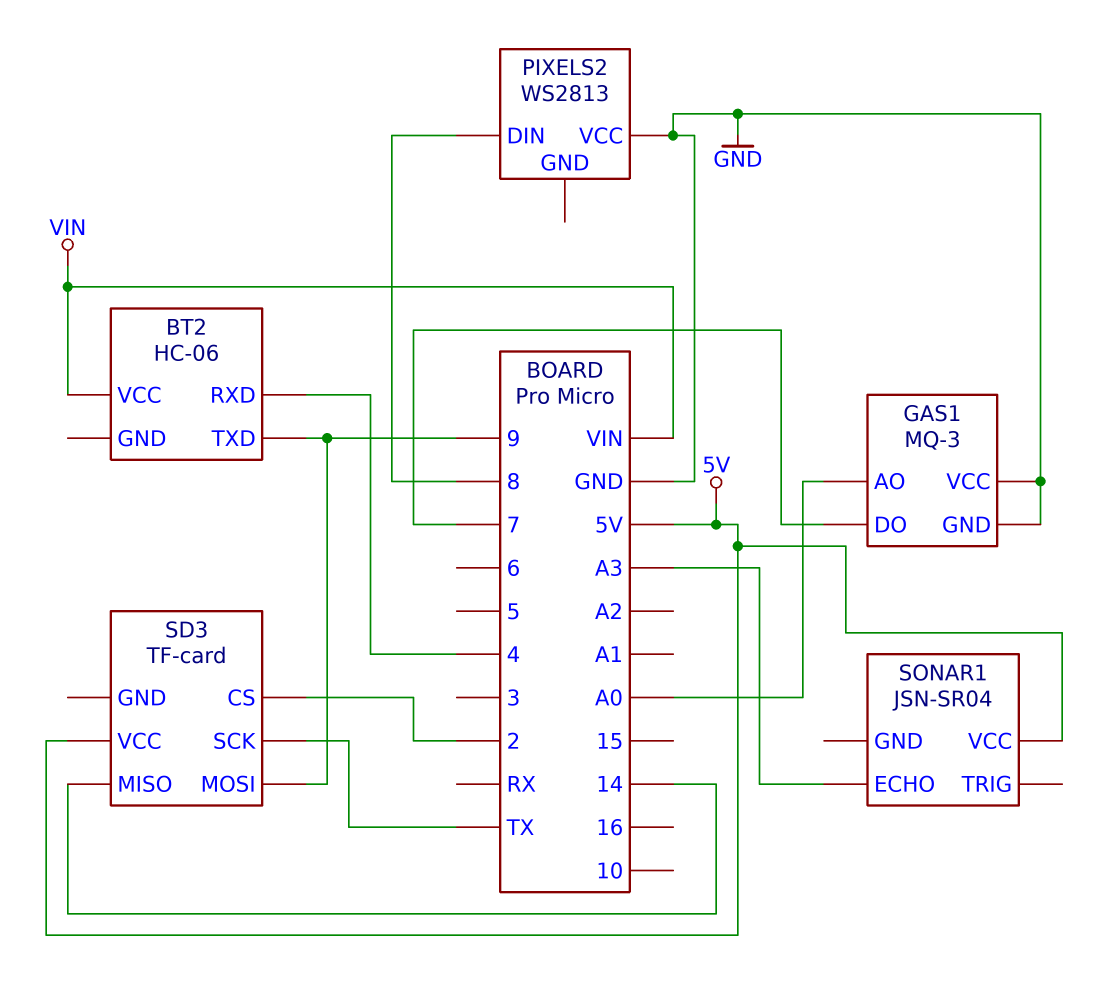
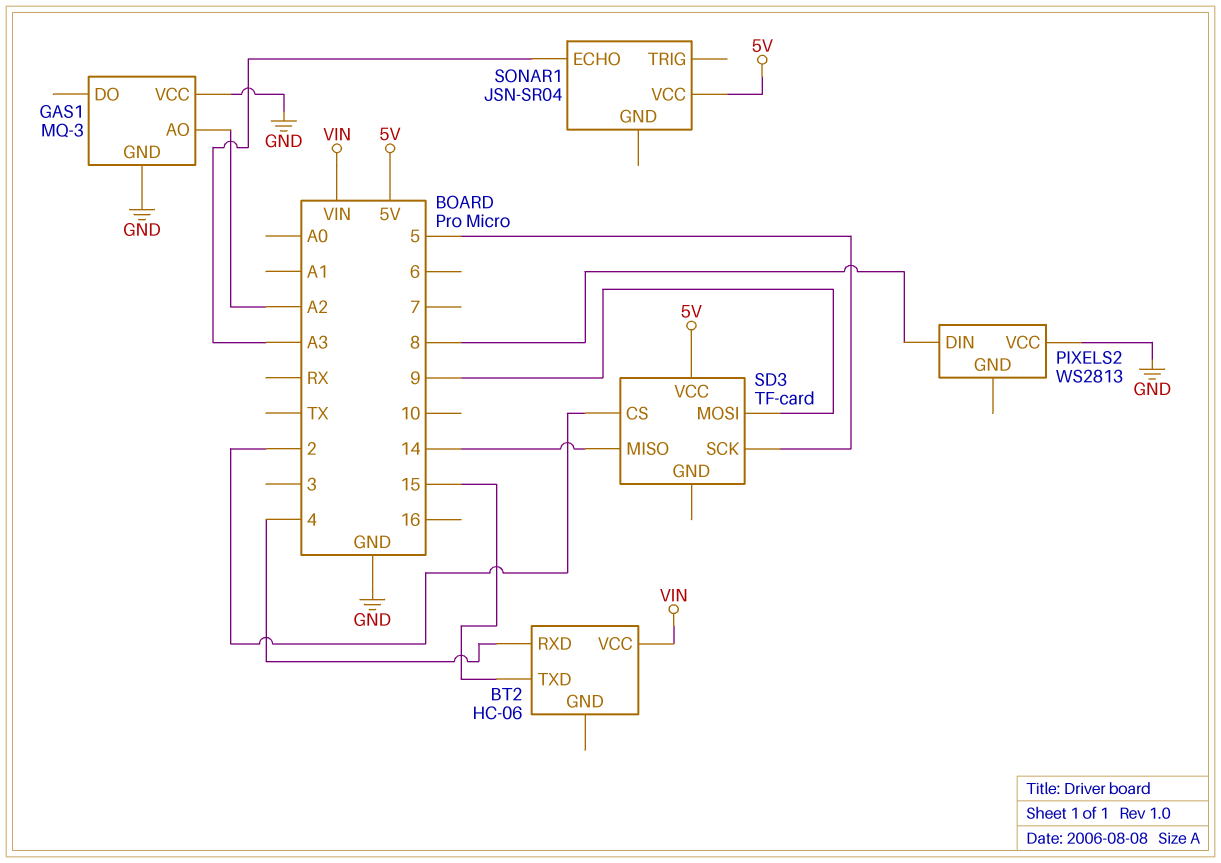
BT2 pin TXD: 9 -> 15
GAS1 pin AO: A0 -> A2
GAS1 pin DO: 7 -> none
SD3 pin SCK: TX -> 5

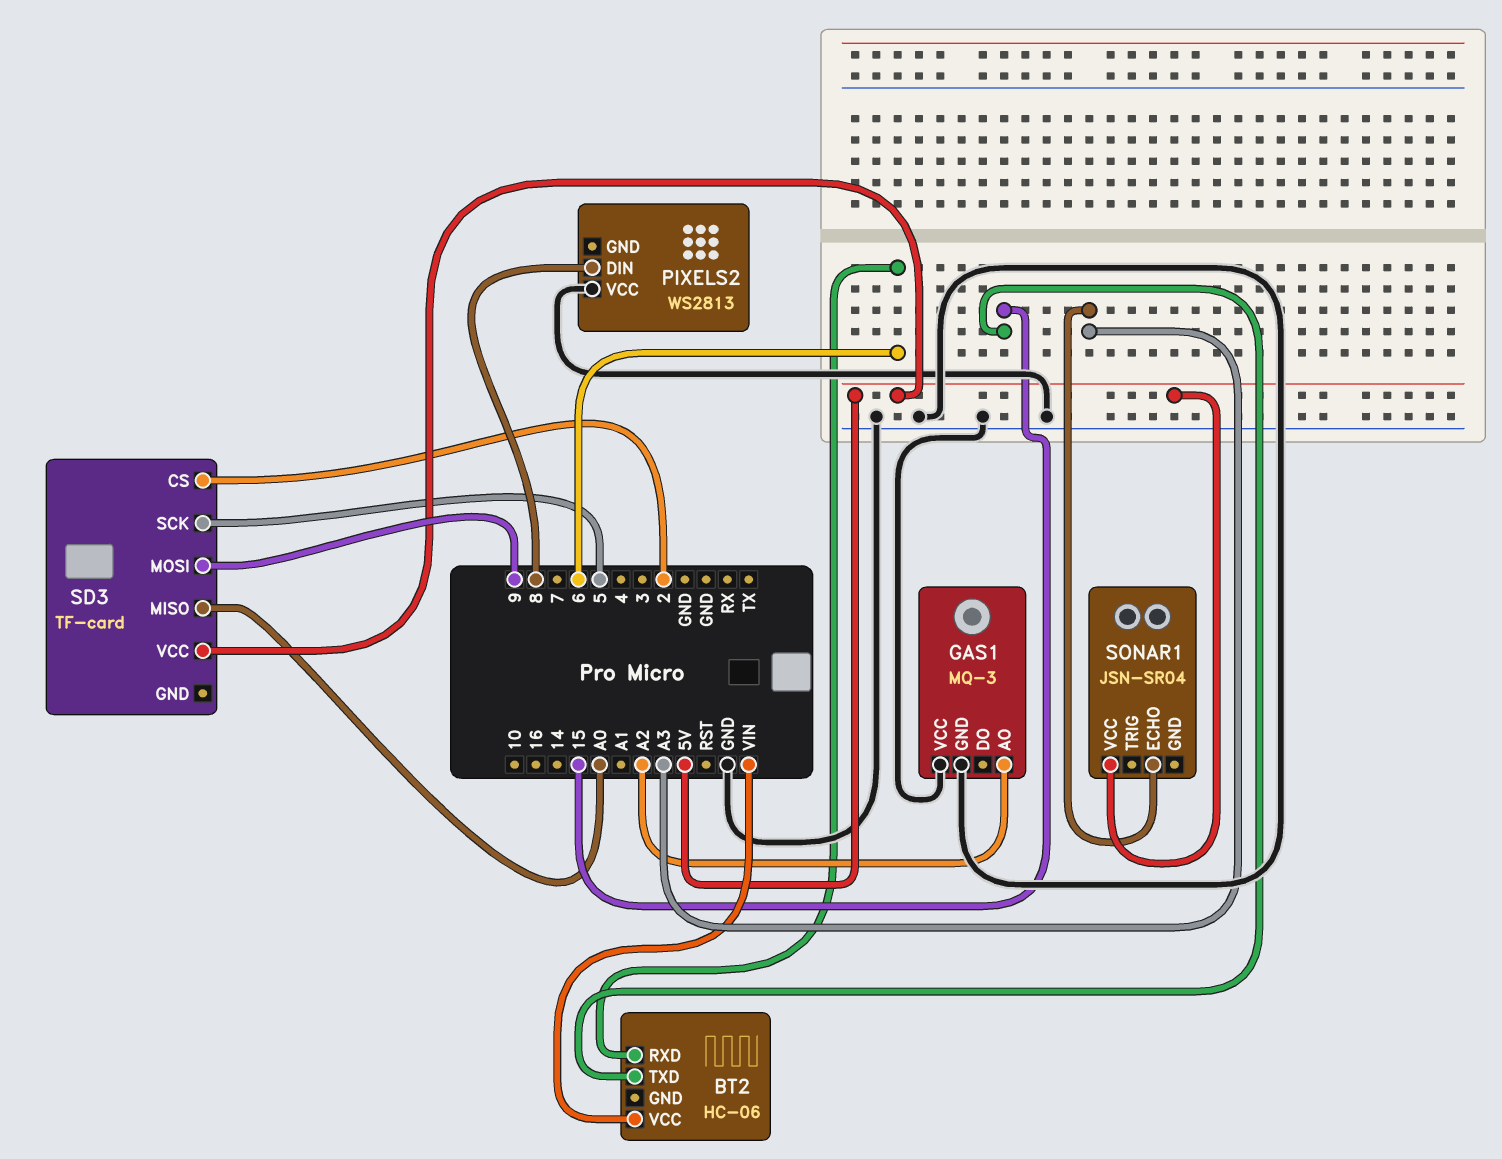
BT2 pin RXD: 4 -> 6
SD3 pin MISO: 14 -> A0

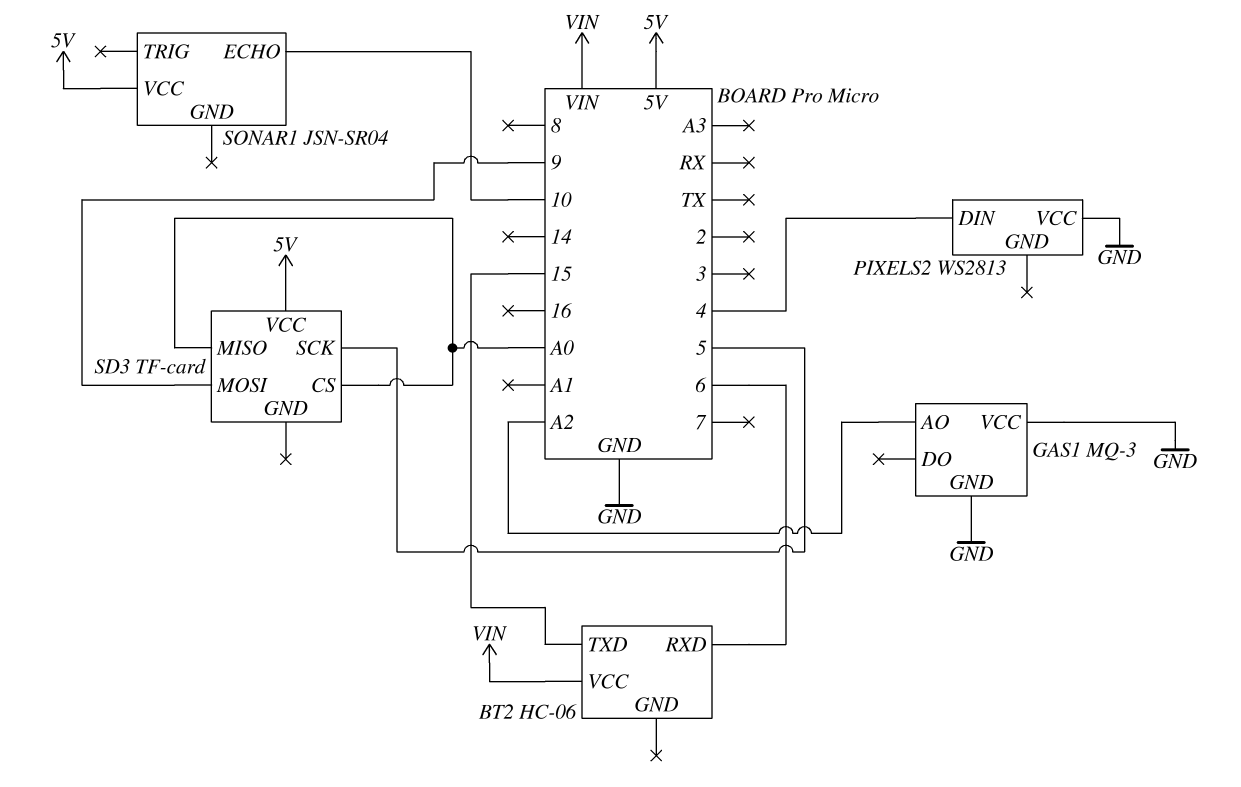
PIXELS2 pin DIN: 8 -> 4
SD3 pin CS: 2 -> A0
SONAR1 pin ECHO: A3 -> 10

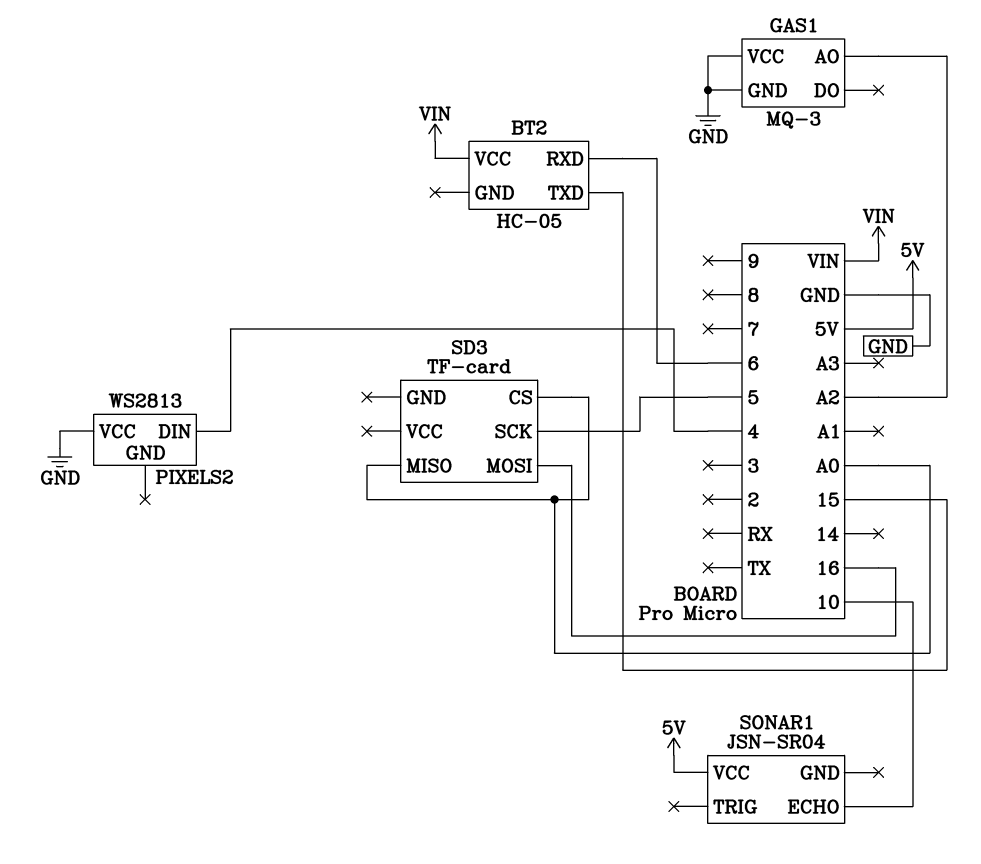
BT2: HC-06 -> HC-05
SD3 pin MOSI: 9 -> 16
SD3 pin VCC: 5V -> none

